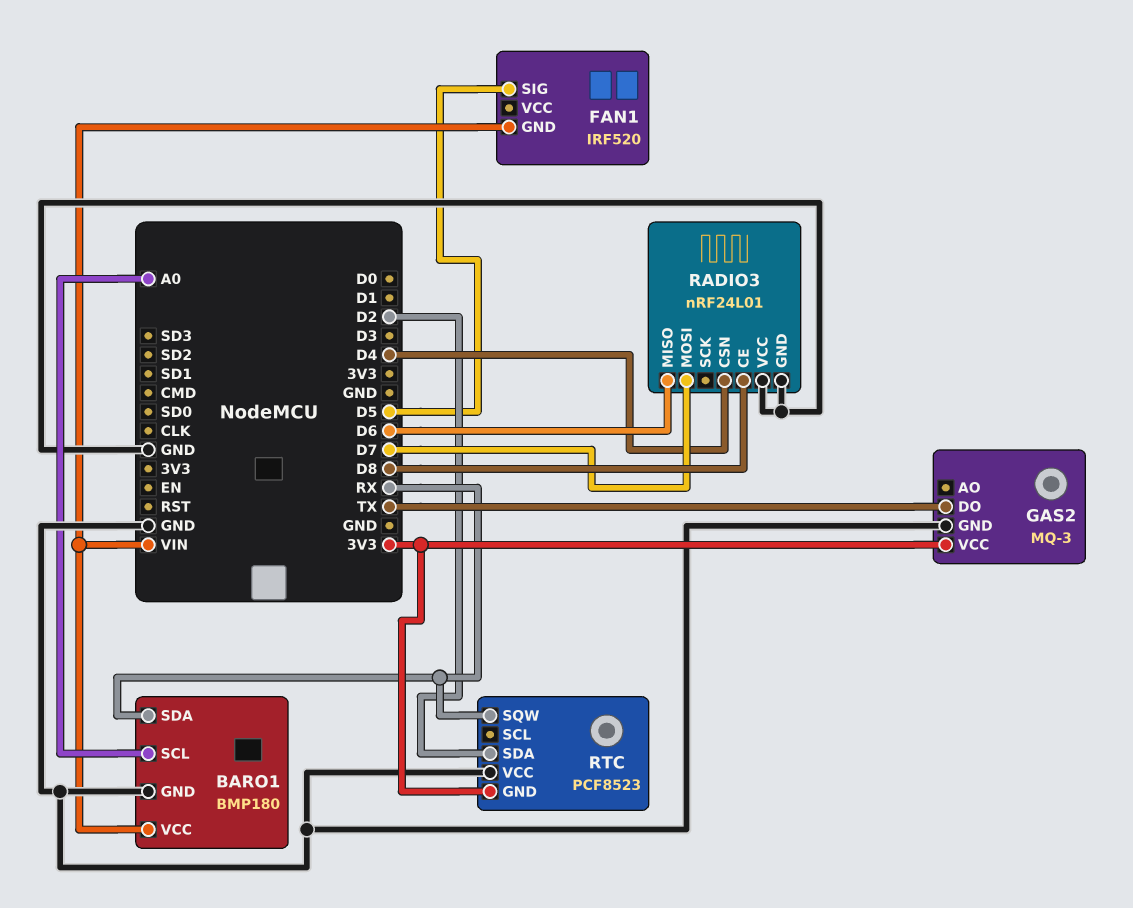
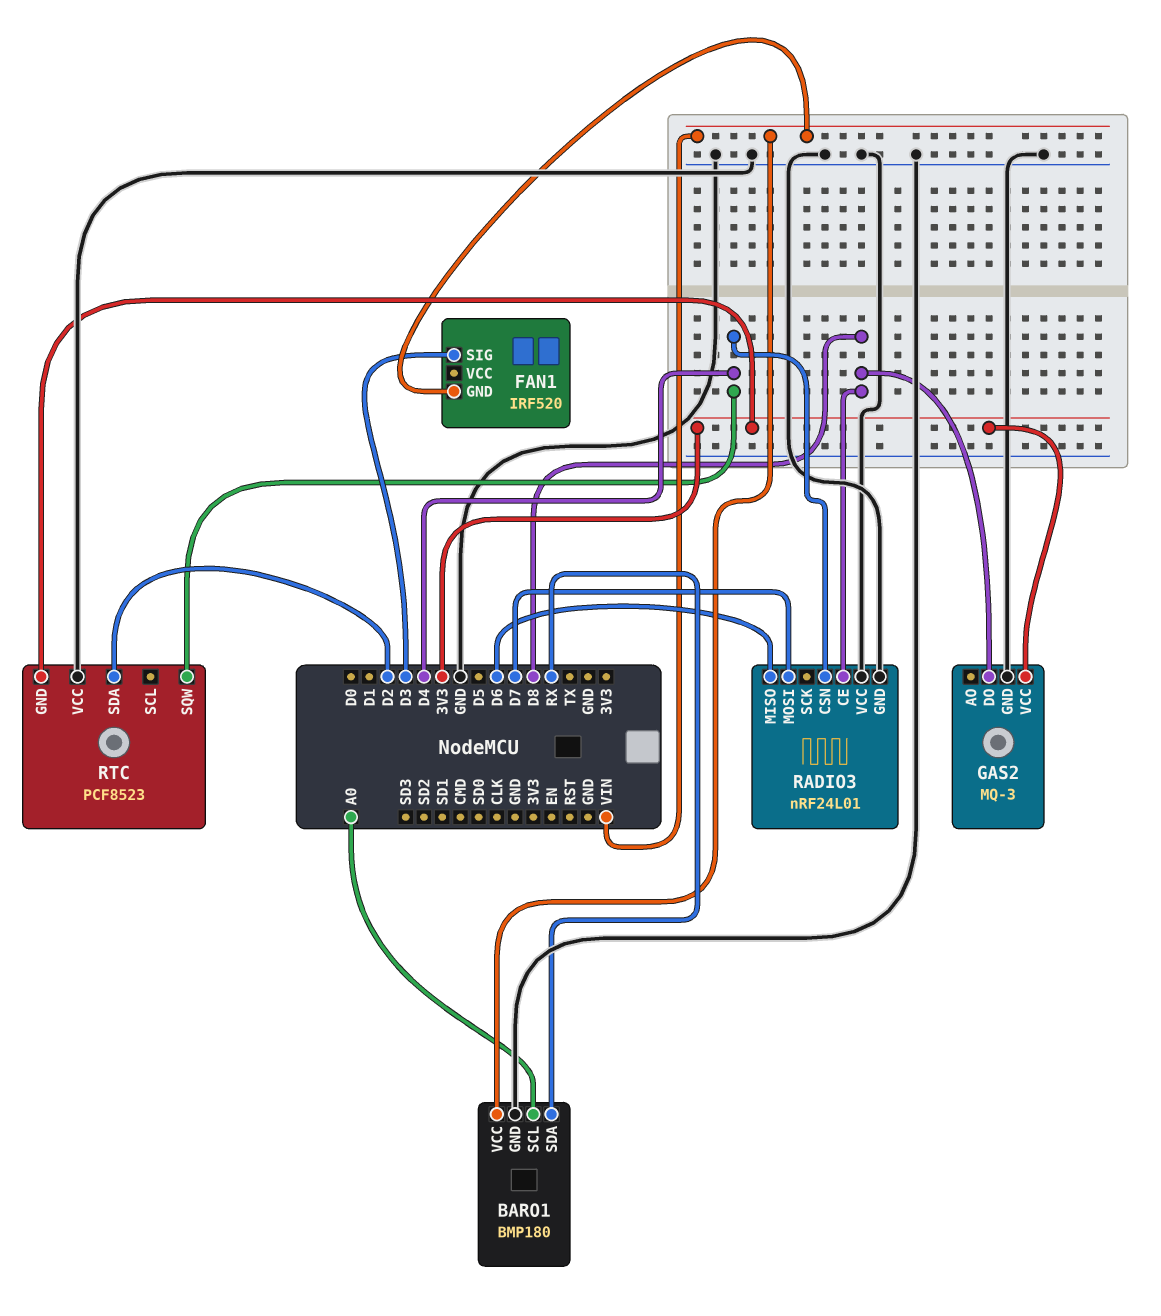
FAN1 pin SIG: D5 -> D3
GAS2 pin DO: TX -> D8
RTC pin SQW: RX -> D4

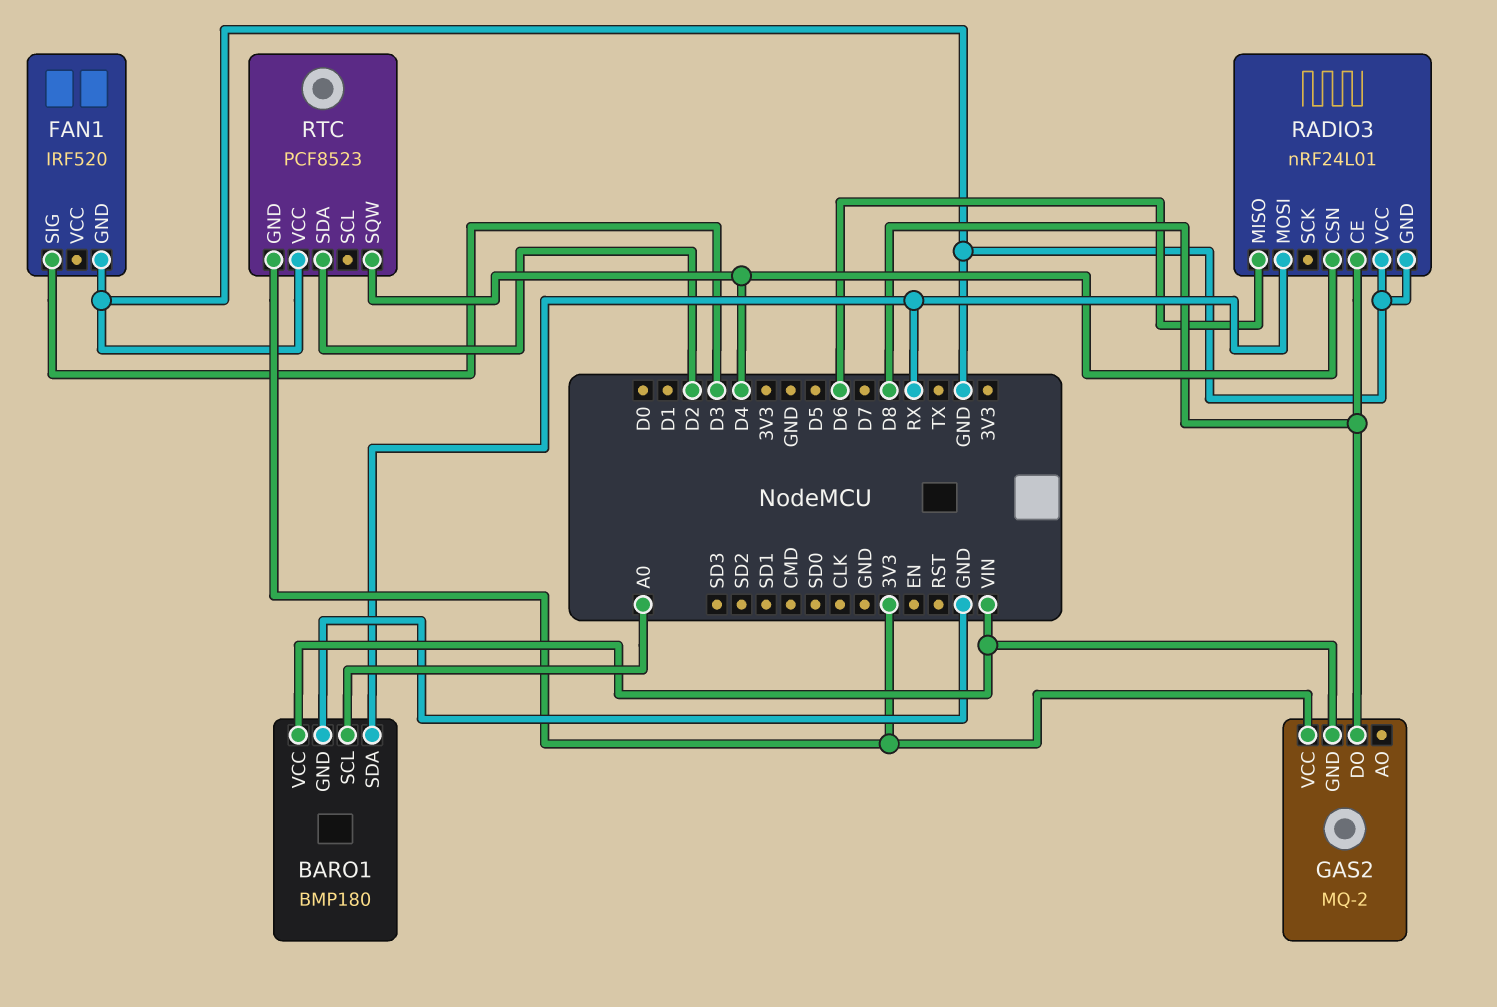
FAN1 pin GND: VIN -> GND
GAS2: MQ-3 -> MQ-2
GAS2 pin GND: GND -> VIN
RADIO3 pin MOSI: D7 -> RX

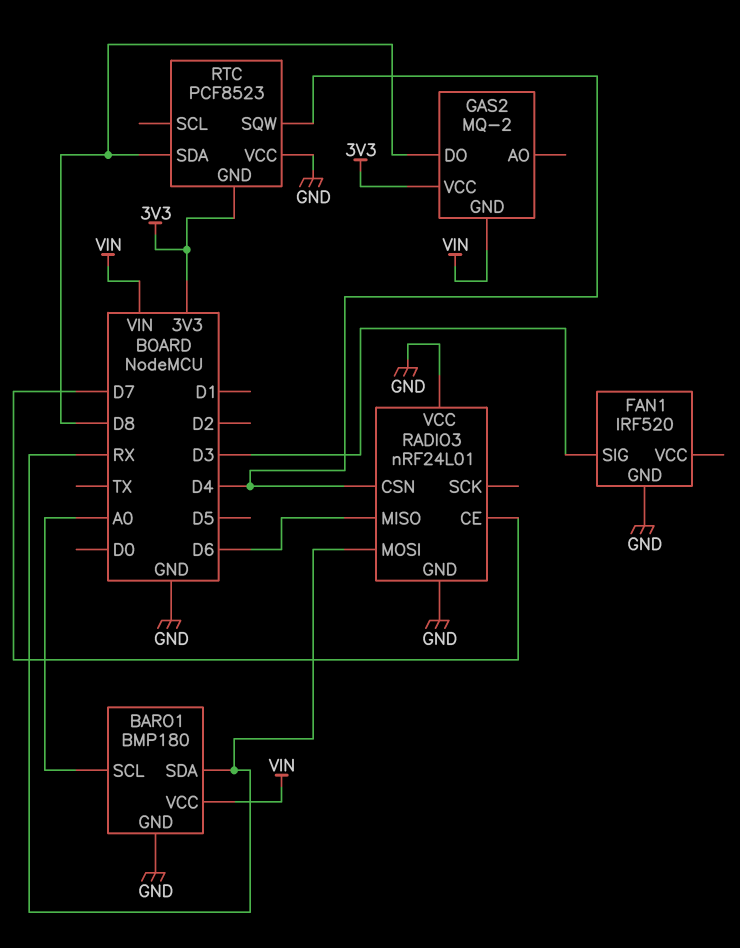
RADIO3 pin CE: D8 -> D7
RTC pin SDA: D2 -> D8

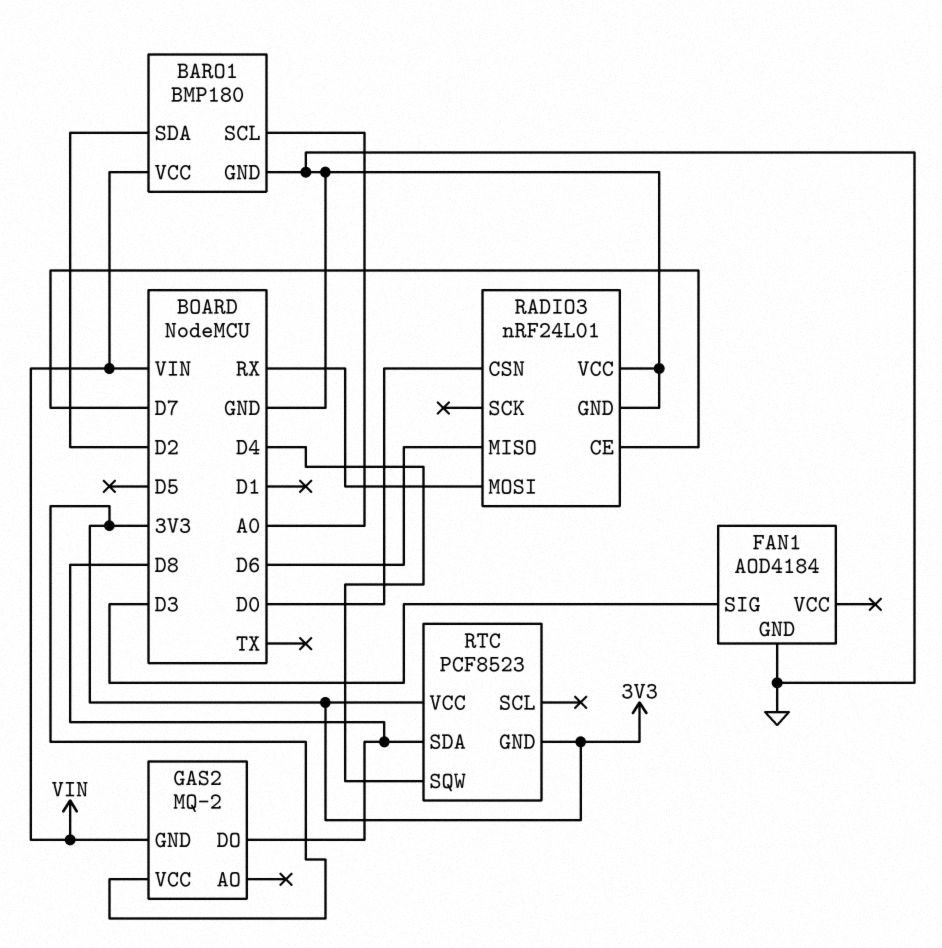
BARO1 pin SDA: RX -> D2
FAN1: IRF520 -> AOD4184
RADIO3 pin CSN: D4 -> D0
RTC pin VCC: GND -> 3V3

